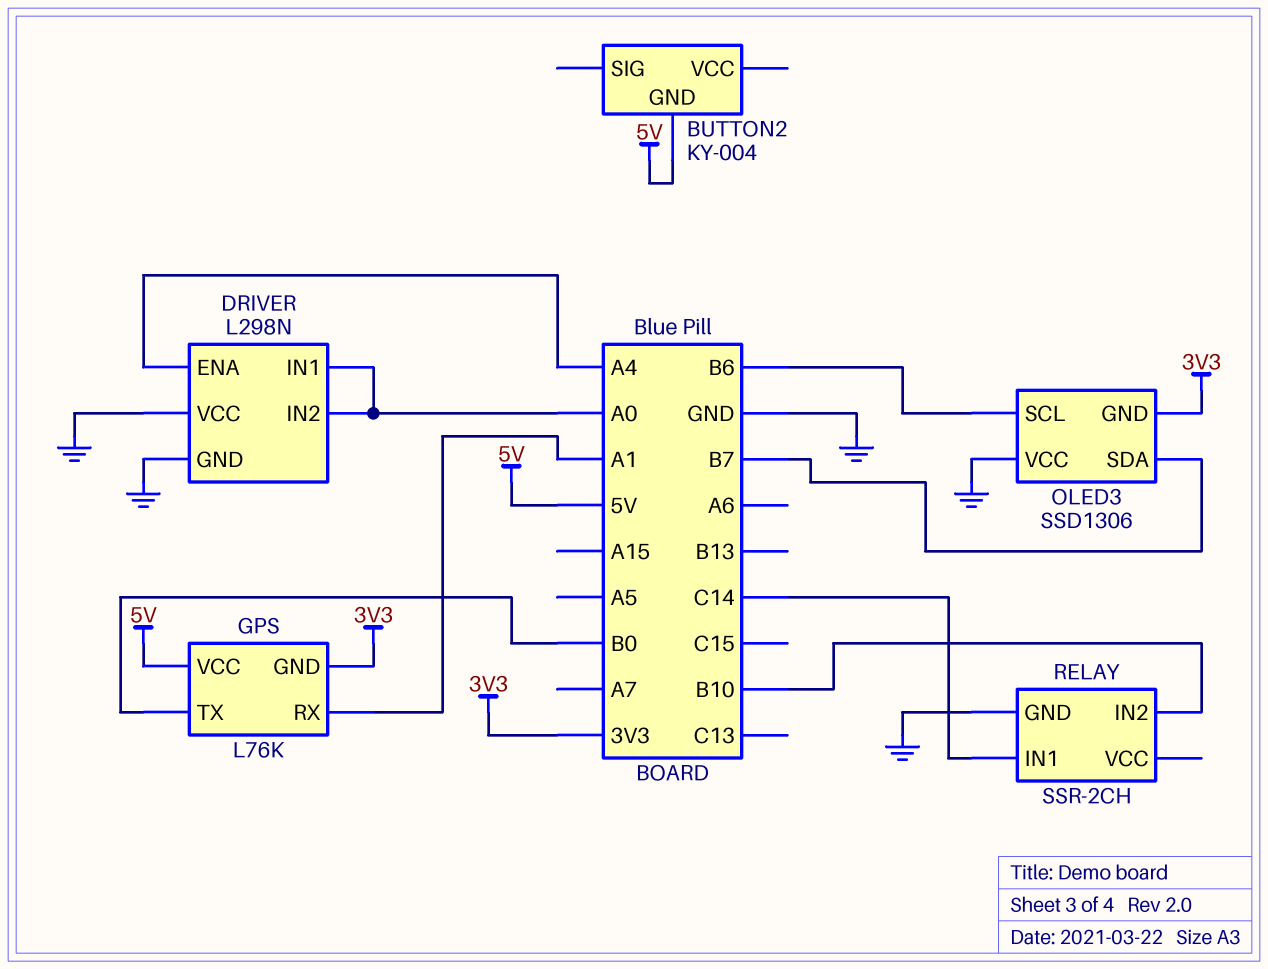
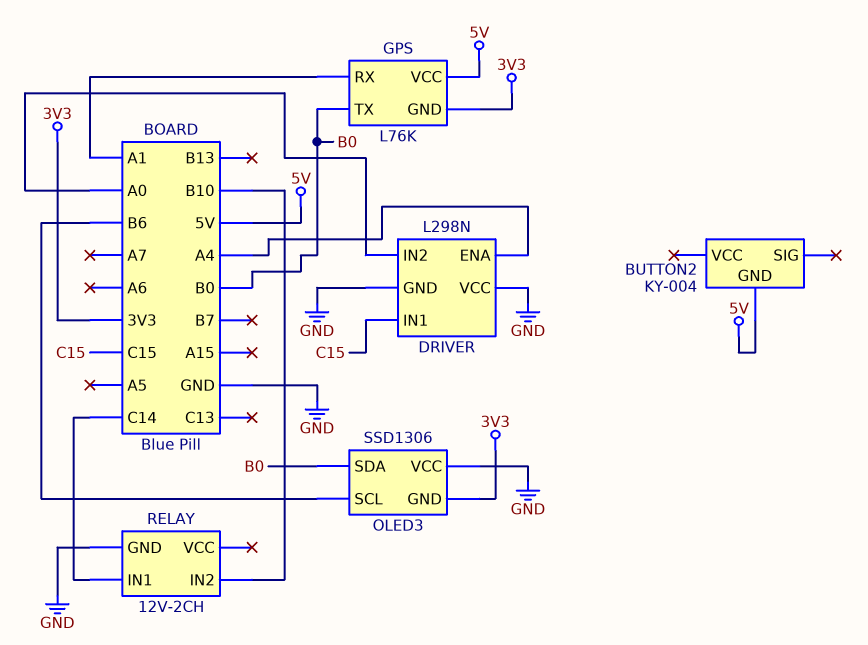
DRIVER pin IN1: A0 -> C15
OLED3 pin SDA: B7 -> B0
RELAY: SSR-2CH -> 12V-2CH

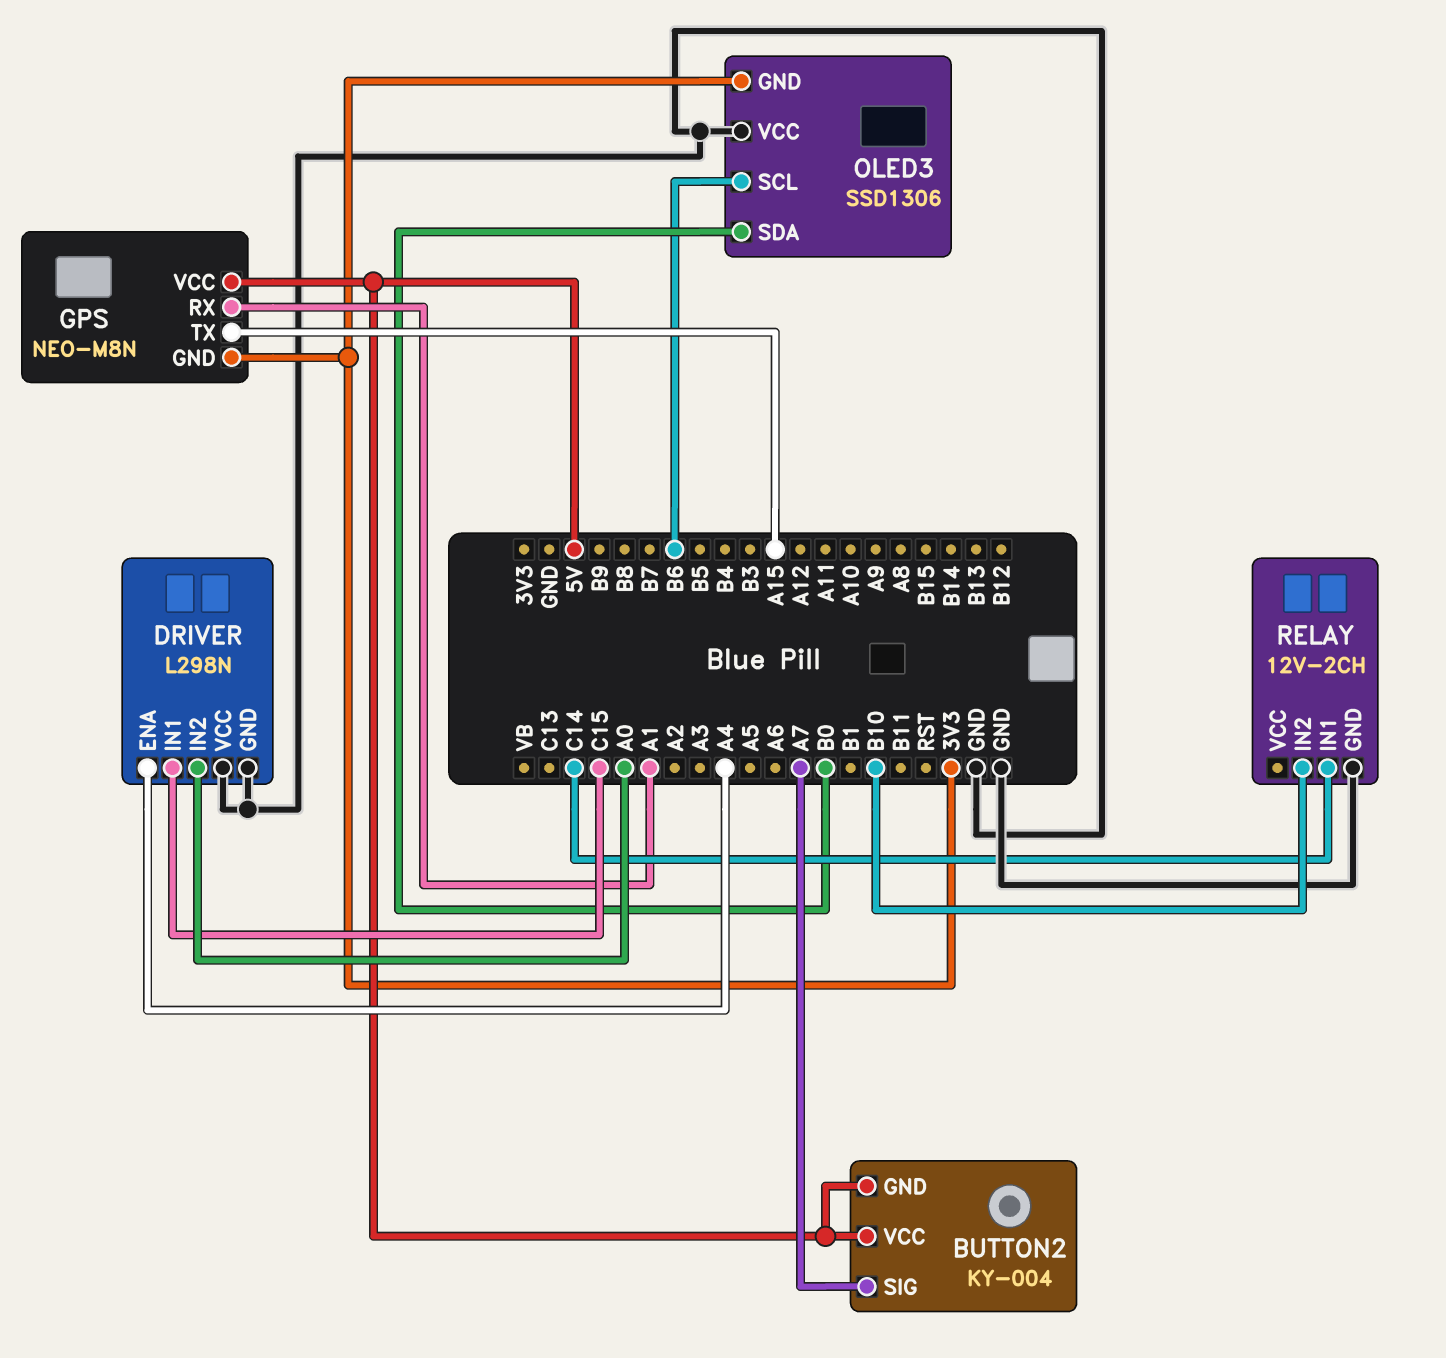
BUTTON2 pin SIG: none -> A7
BUTTON2 pin VCC: none -> 5V
GPS: L76K -> NEO-M8N
GPS pin TX: B0 -> A15

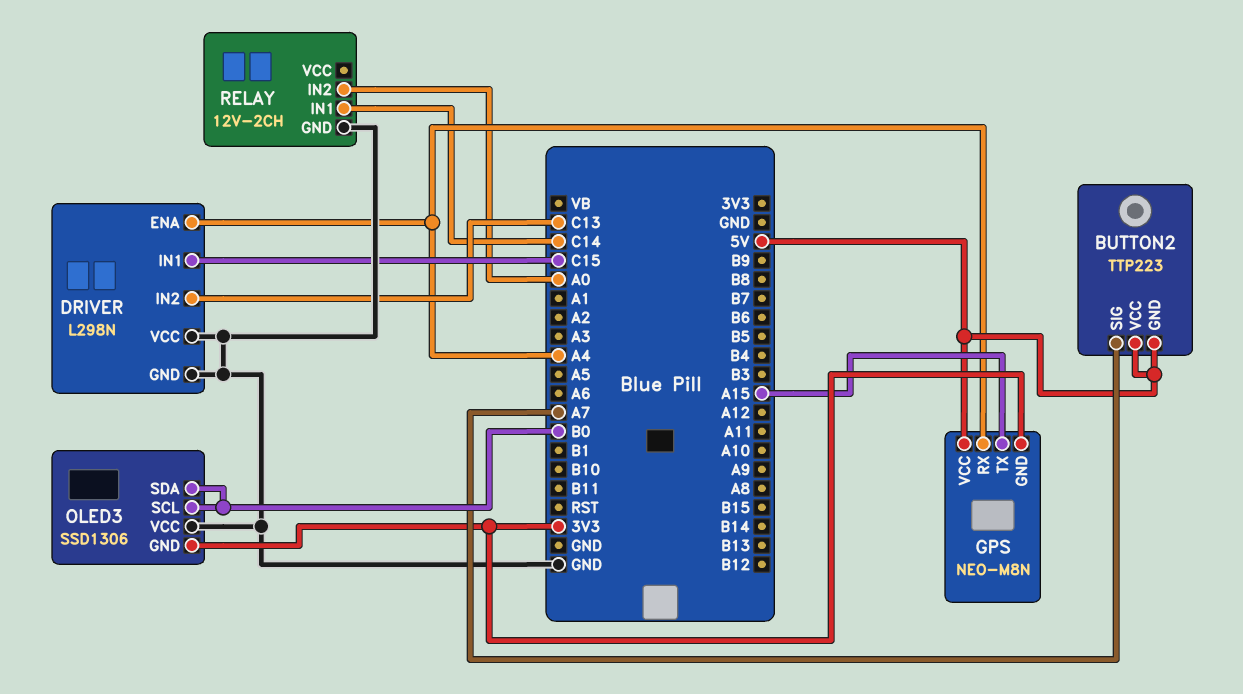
BUTTON2: KY-004 -> TTP223
DRIVER pin IN2: A0 -> C13
GPS pin RX: A1 -> A4
OLED3 pin SCL: B6 -> B0
RELAY pin IN2: B10 -> A0

